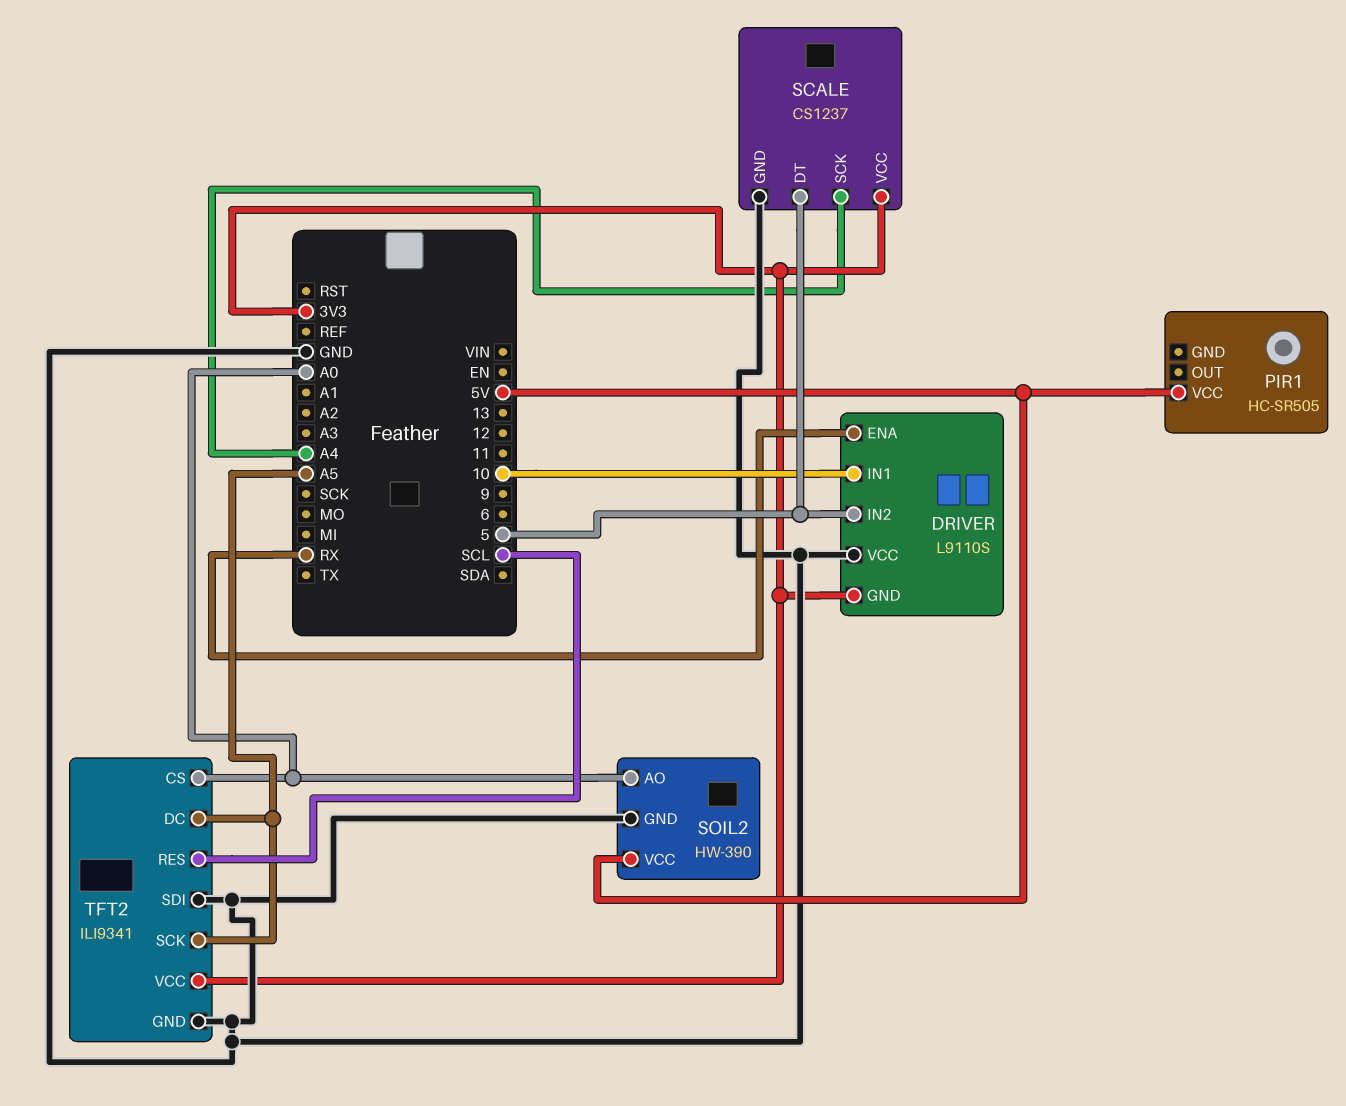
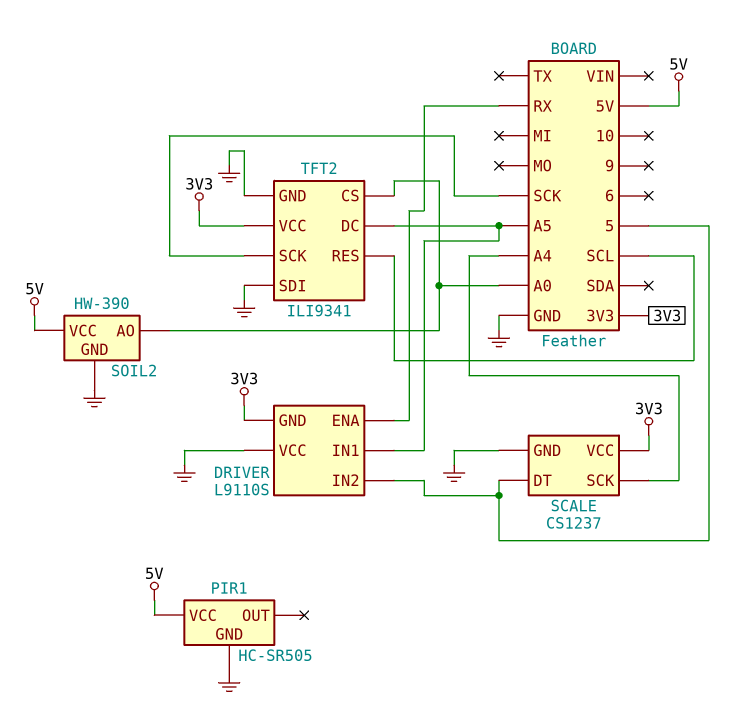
DRIVER pin IN1: 10 -> A5
PIR1 pin GND: none -> GND
TFT2 pin SCK: A5 -> SCK

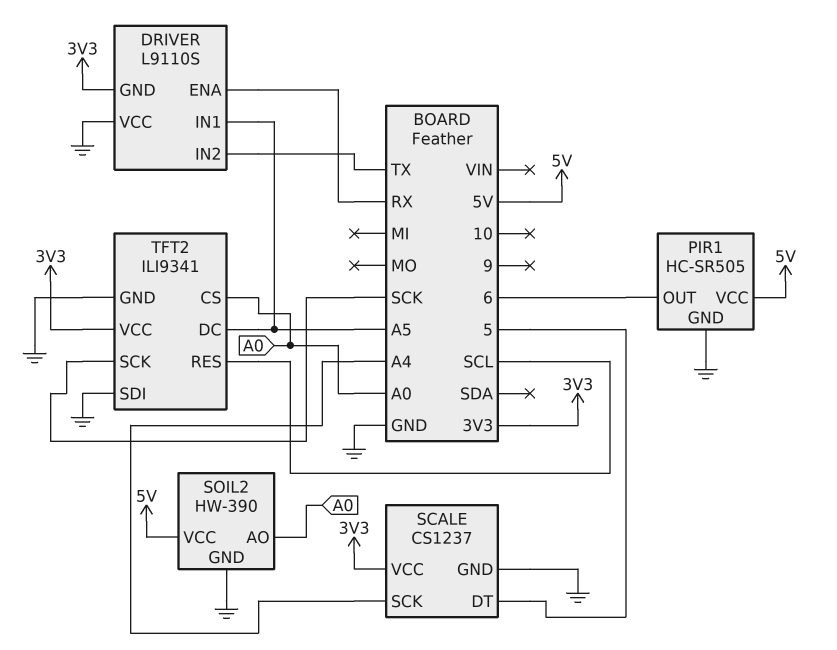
DRIVER pin IN2: 5 -> TX
PIR1 pin OUT: none -> 6

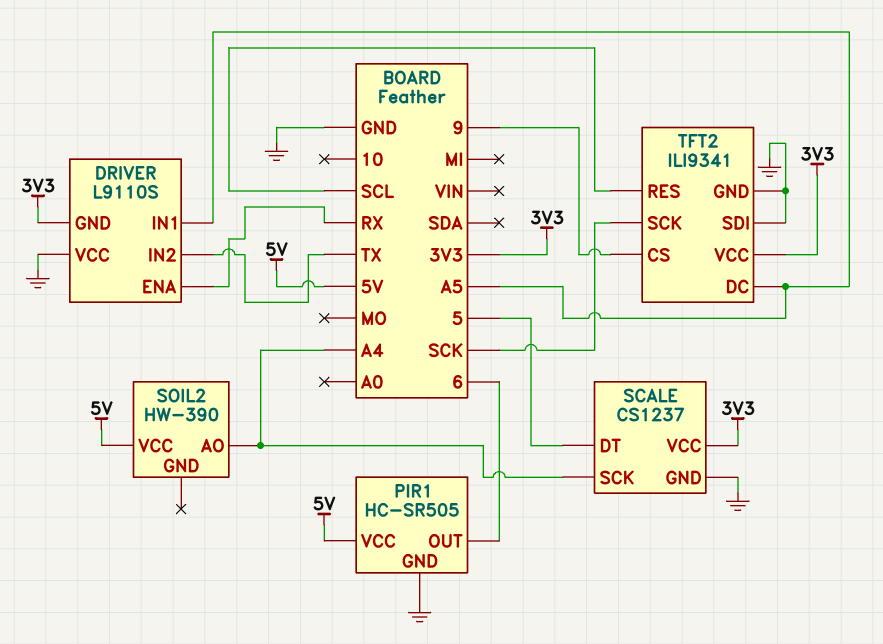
SOIL2 pin AO: A0 -> A4
SOIL2 pin GND: GND -> none
TFT2 pin CS: A0 -> 9

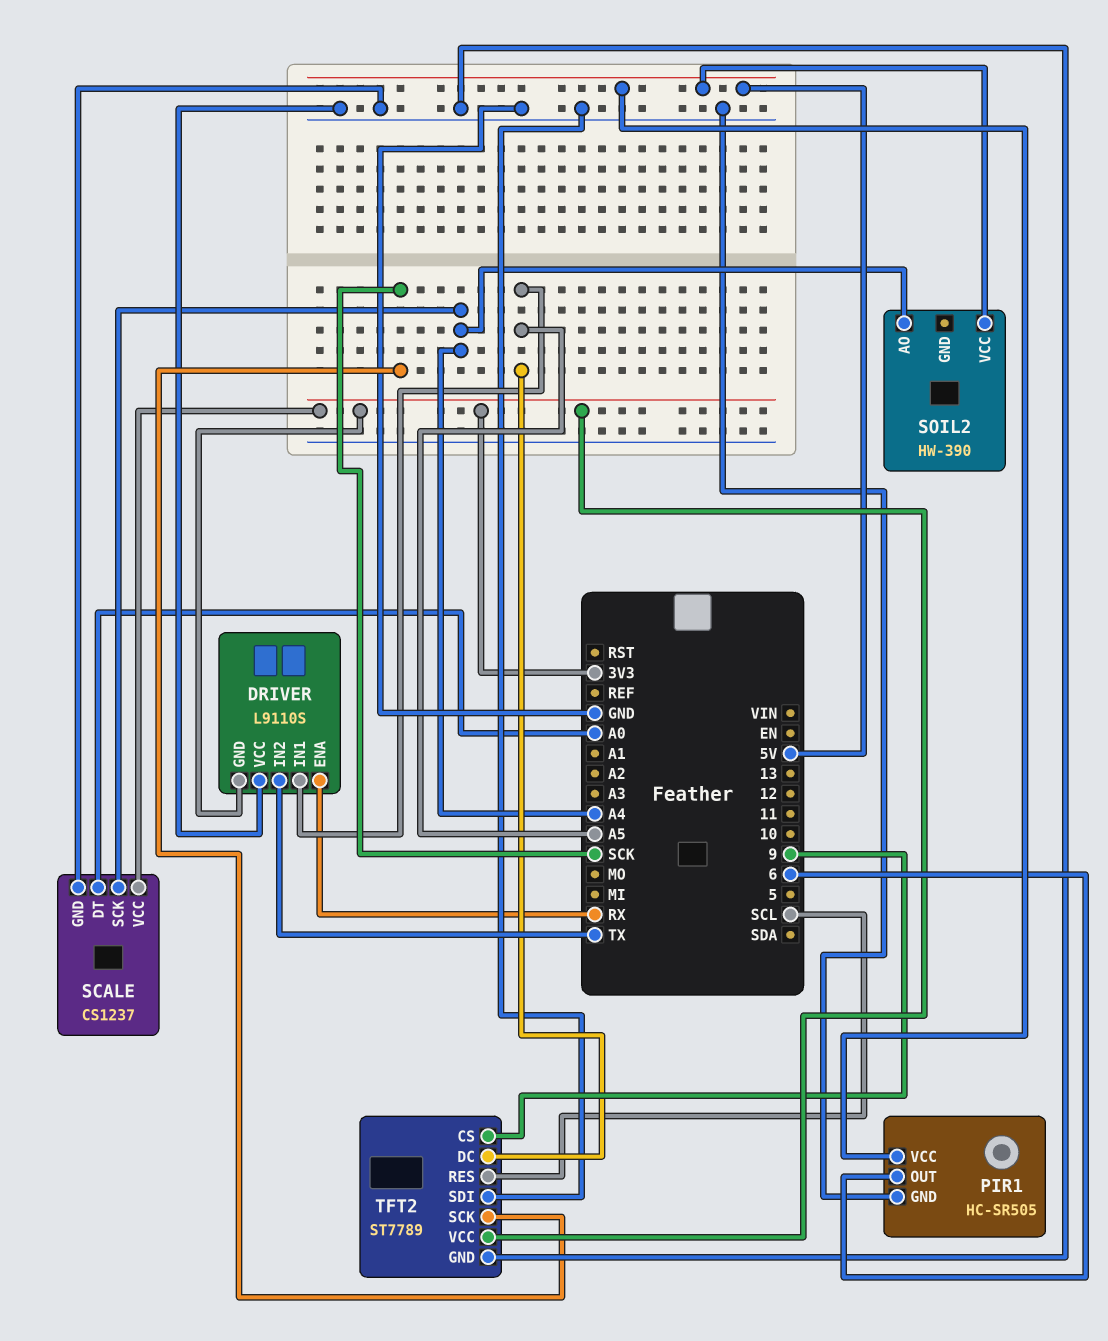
SCALE pin DT: 5 -> A0
TFT2: ILI9341 -> ST7789

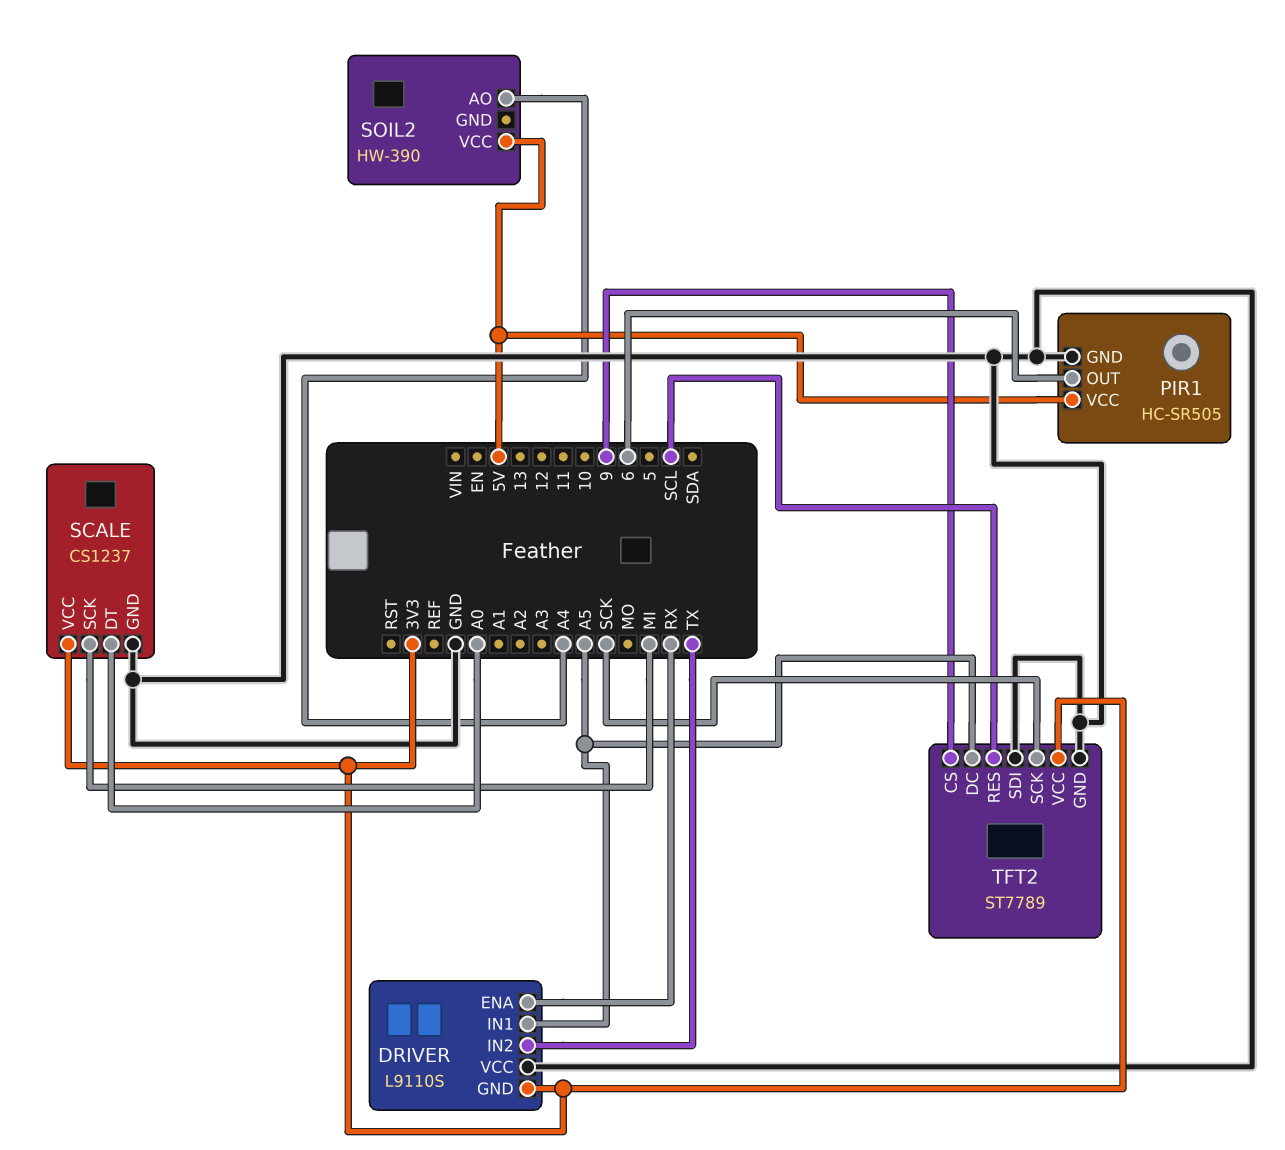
SCALE pin SCK: A4 -> MI

